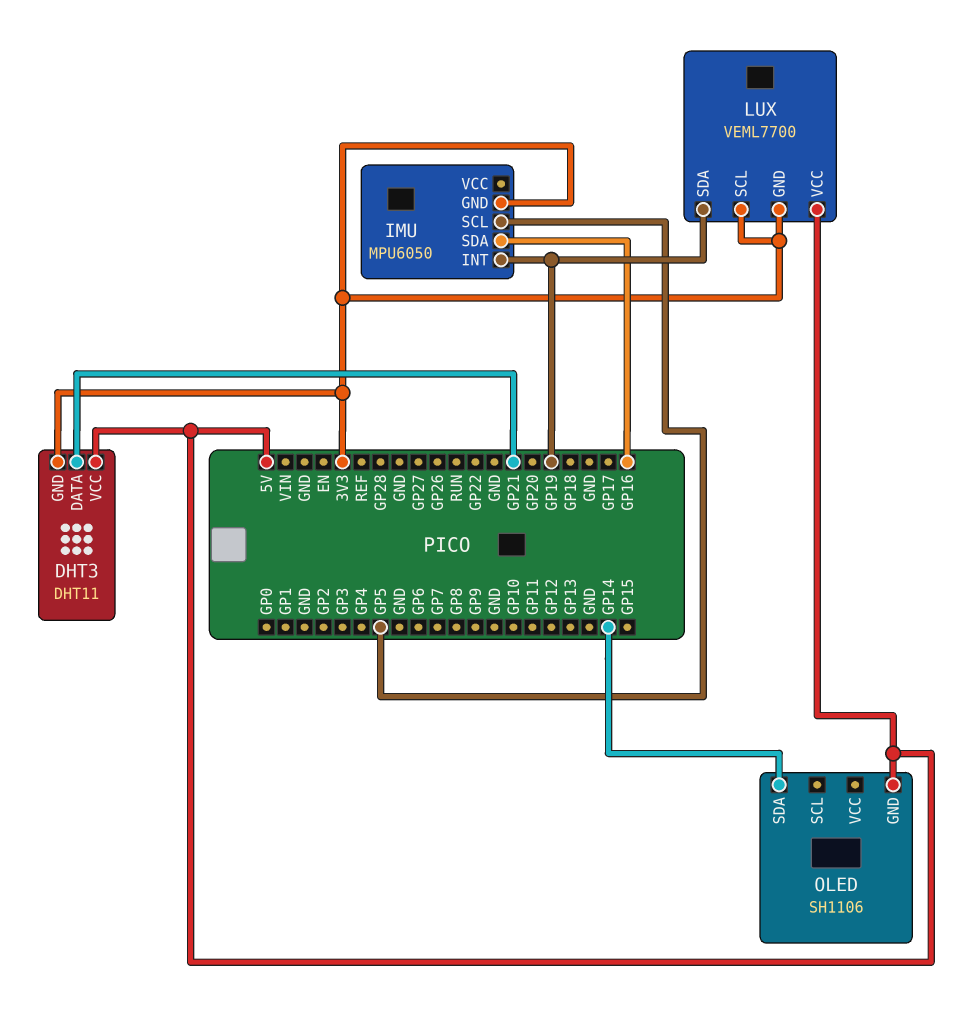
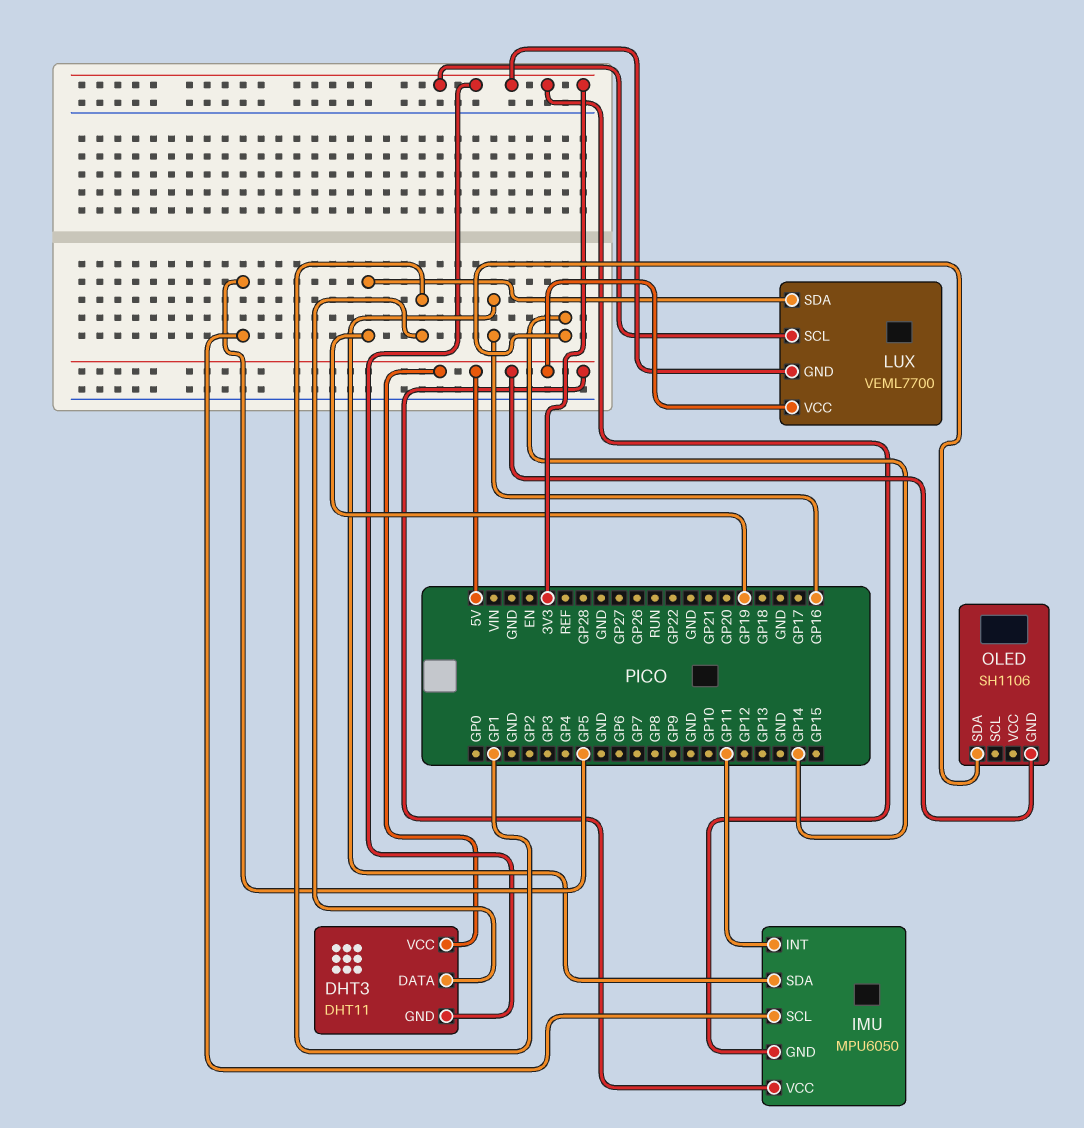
DHT3 pin DATA: GP21 -> GP1
IMU pin INT: GP19 -> GP11
IMU pin VCC: none -> 5V

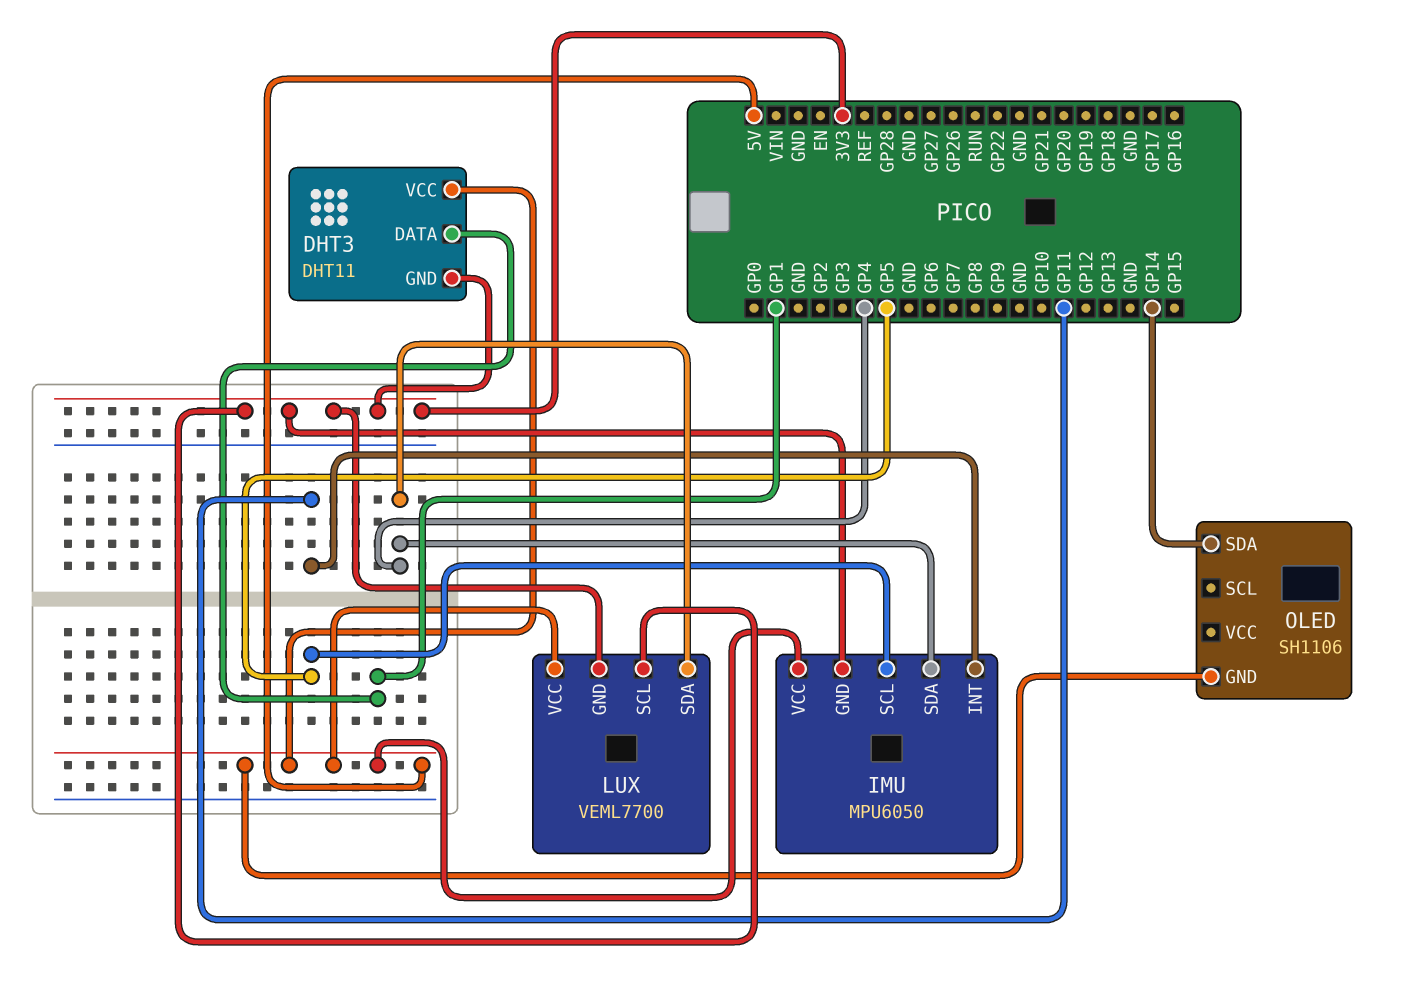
IMU pin SDA: GP16 -> GP4
LUX pin SDA: GP19 -> GP4

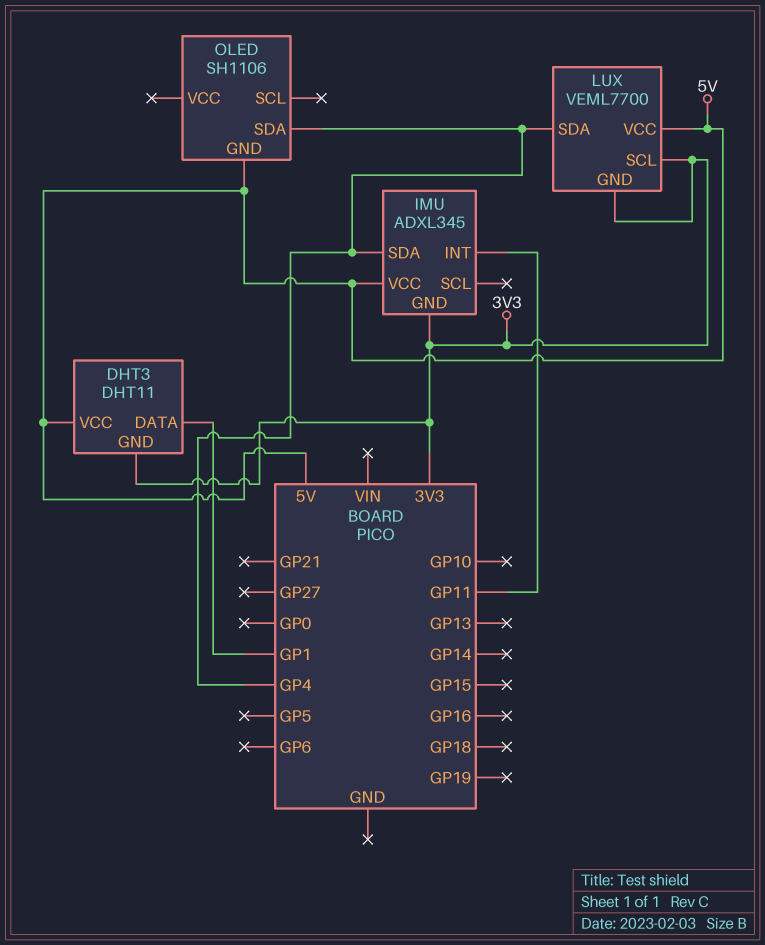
IMU: MPU6050 -> ADXL345
IMU pin SCL: GP5 -> none
OLED pin SDA: GP14 -> GP4

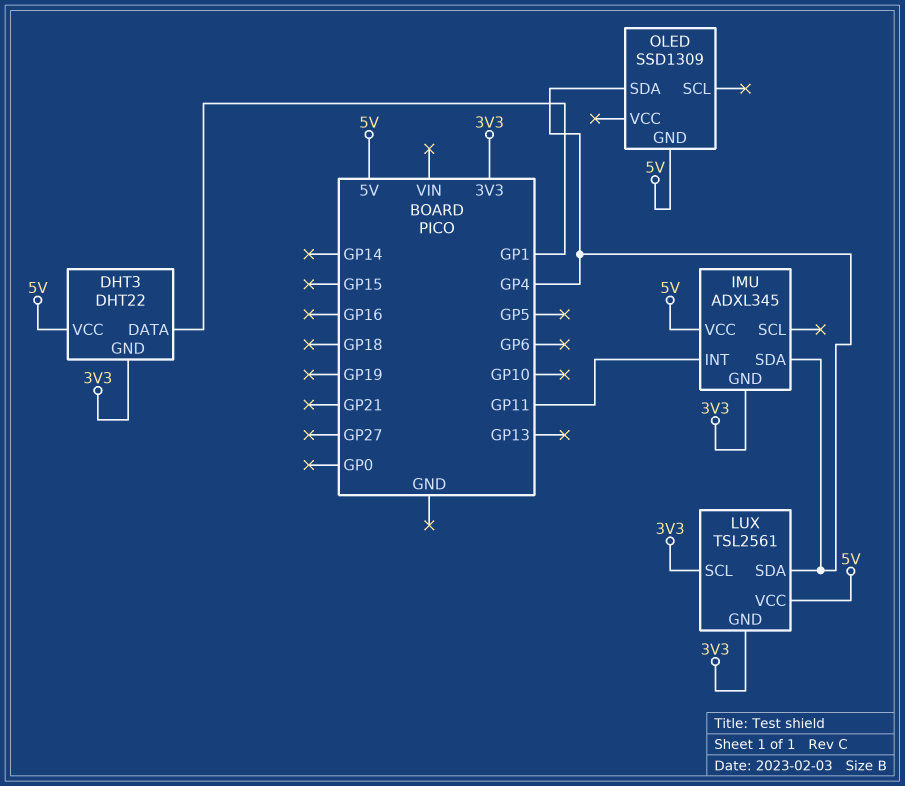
DHT3: DHT11 -> DHT22
LUX: VEML7700 -> TSL2561
OLED: SH1106 -> SSD1309

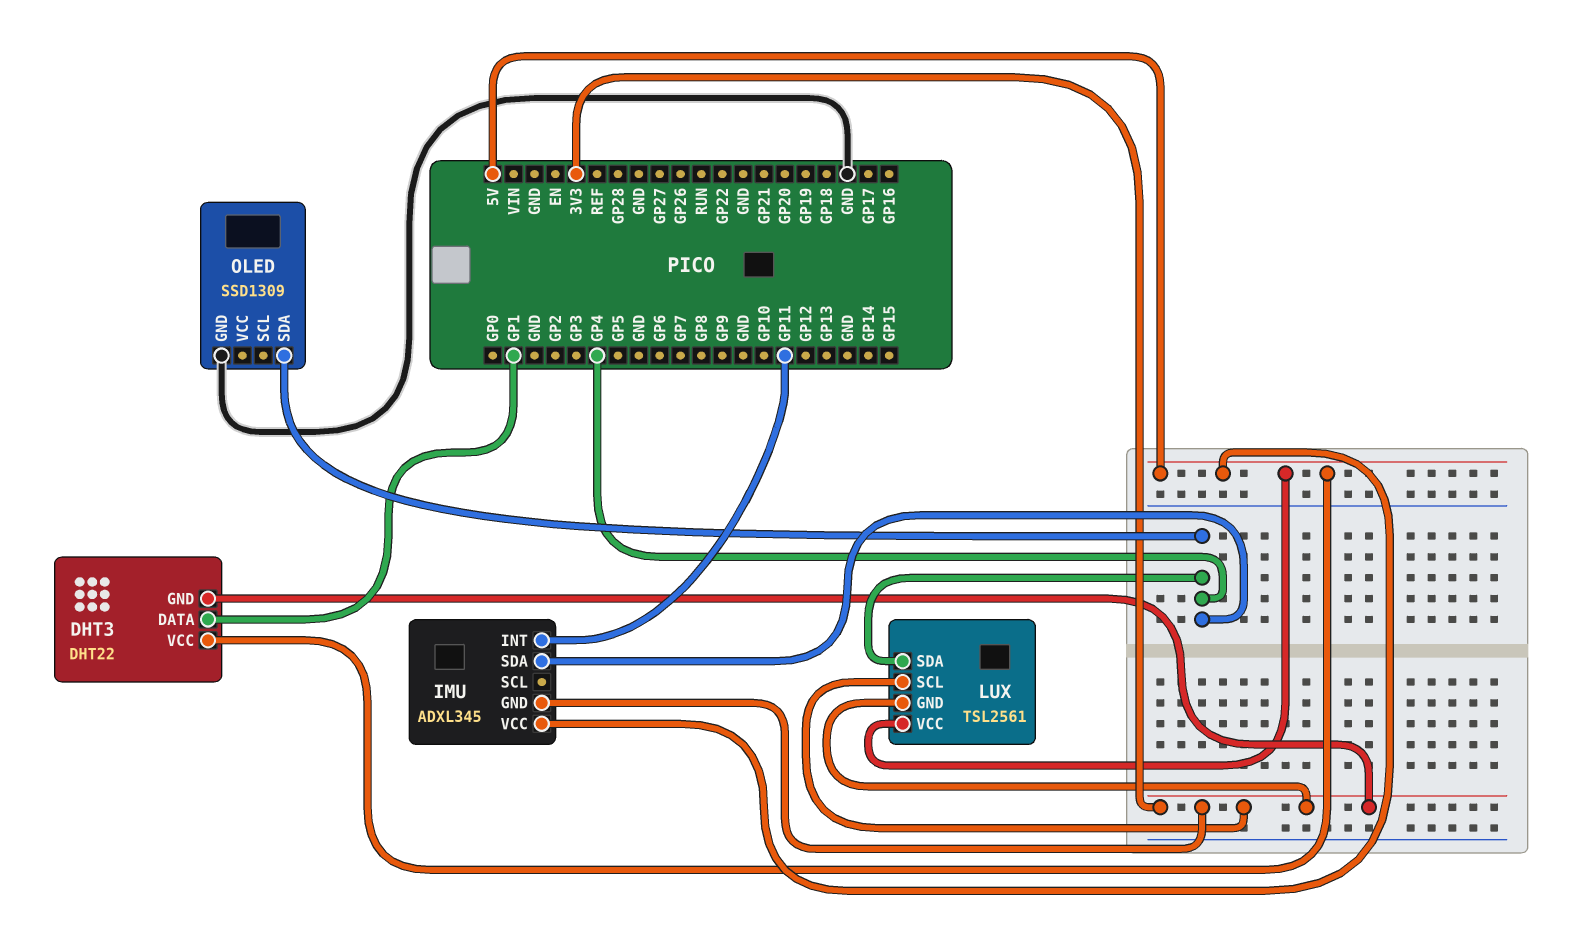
OLED pin GND: 5V -> GND

